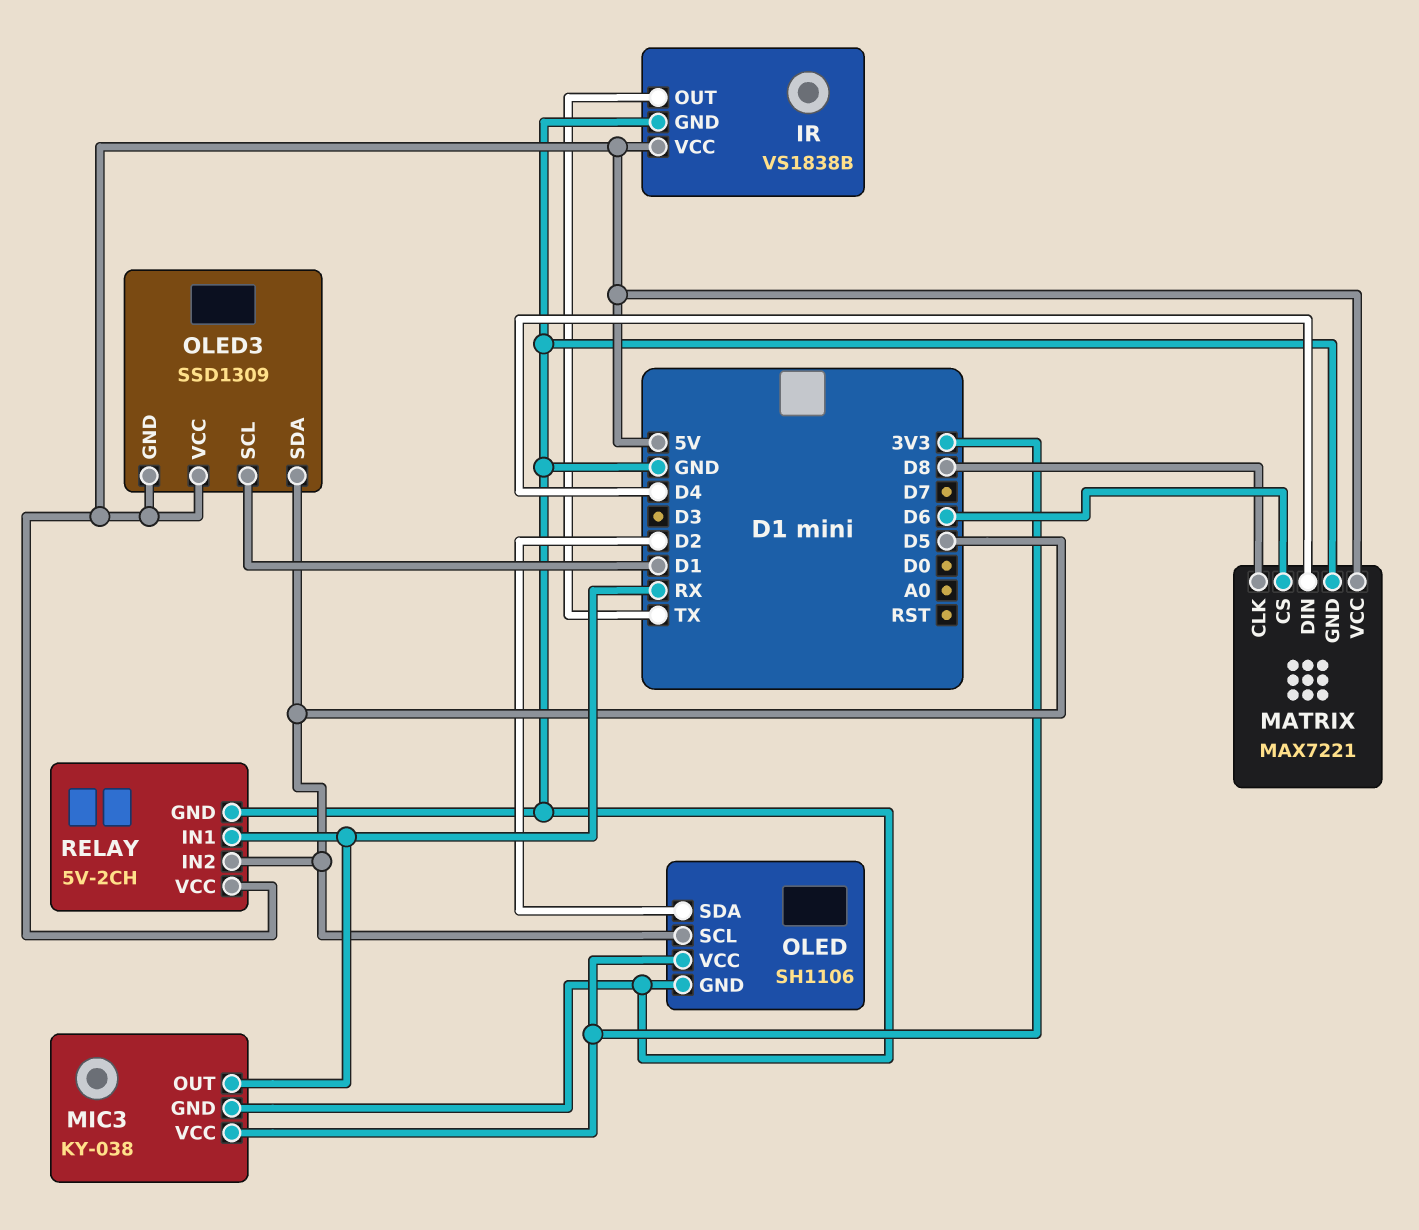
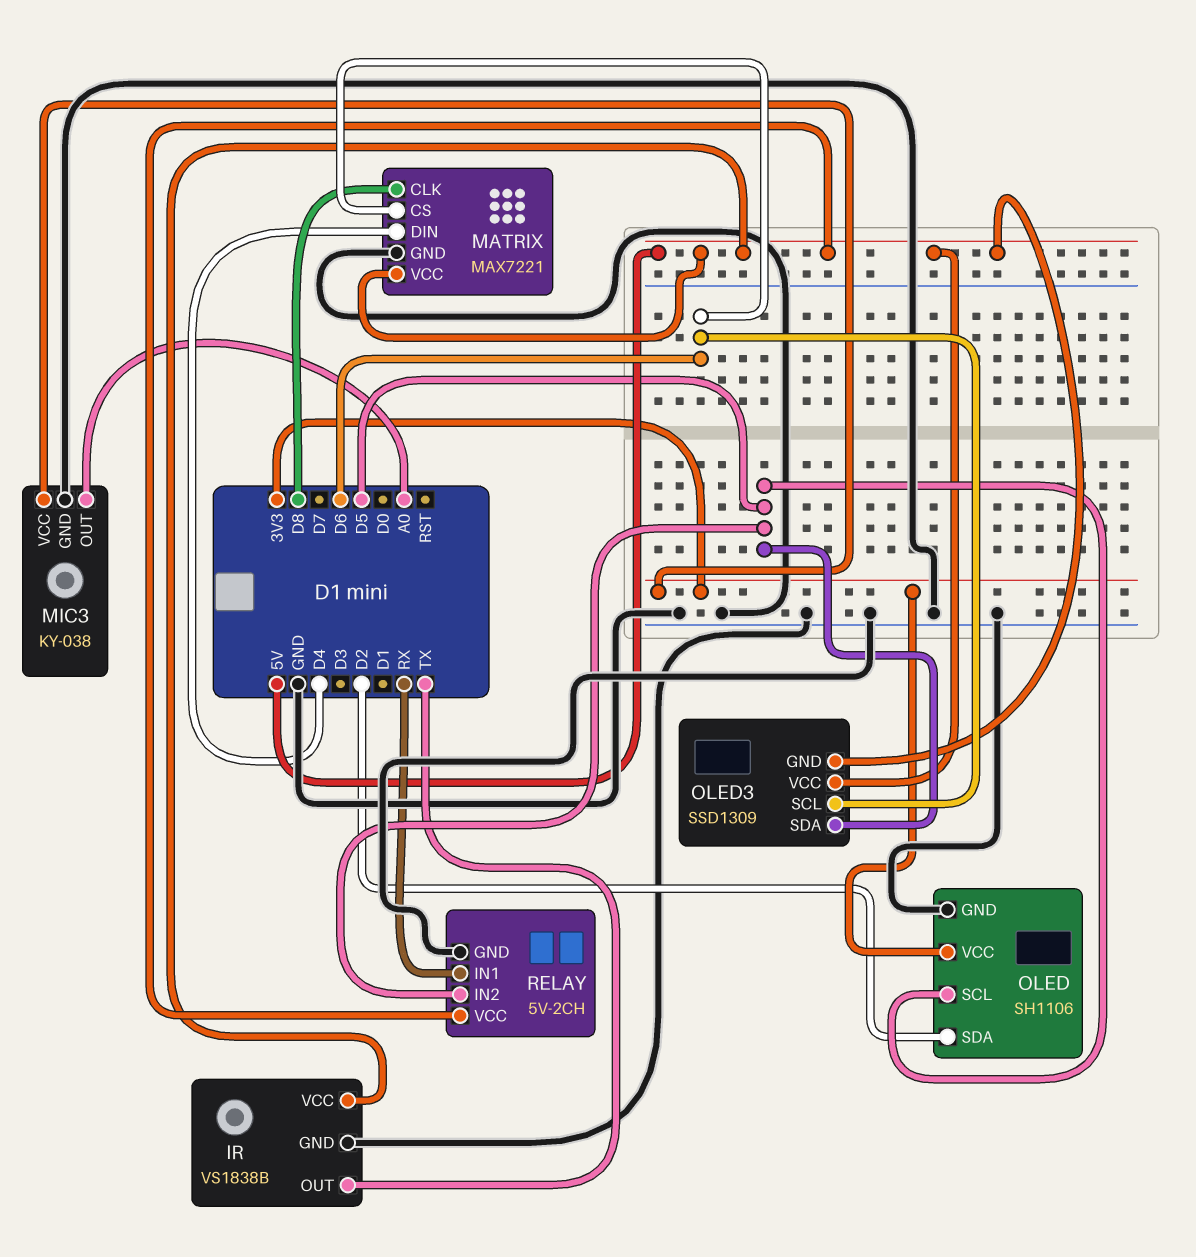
MIC3 pin OUT: RX -> A0
OLED3 pin SCL: D1 -> D6

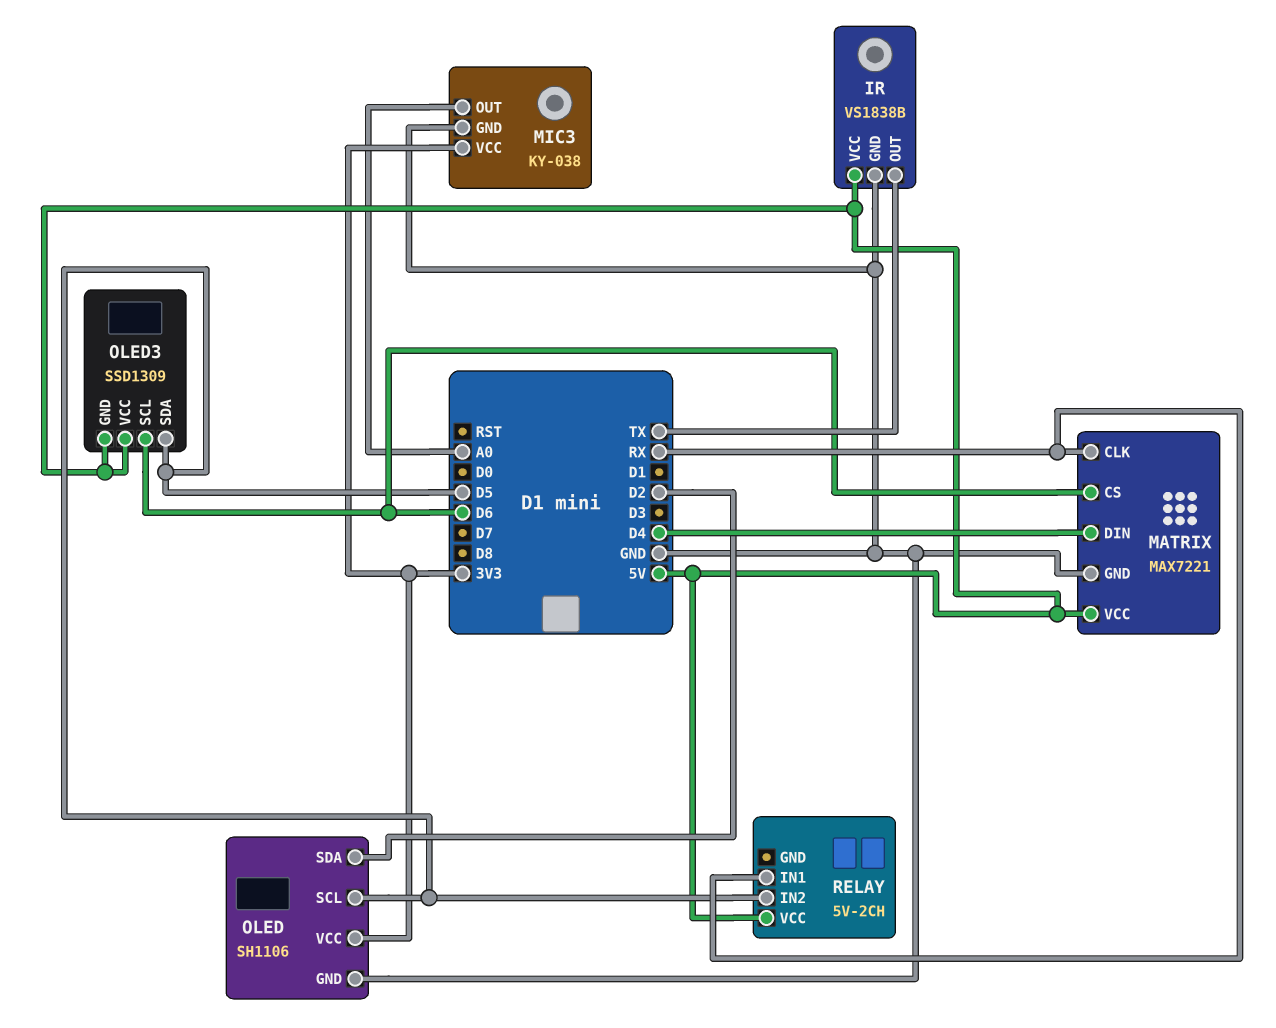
MATRIX pin CLK: D8 -> RX
RELAY pin GND: GND -> none

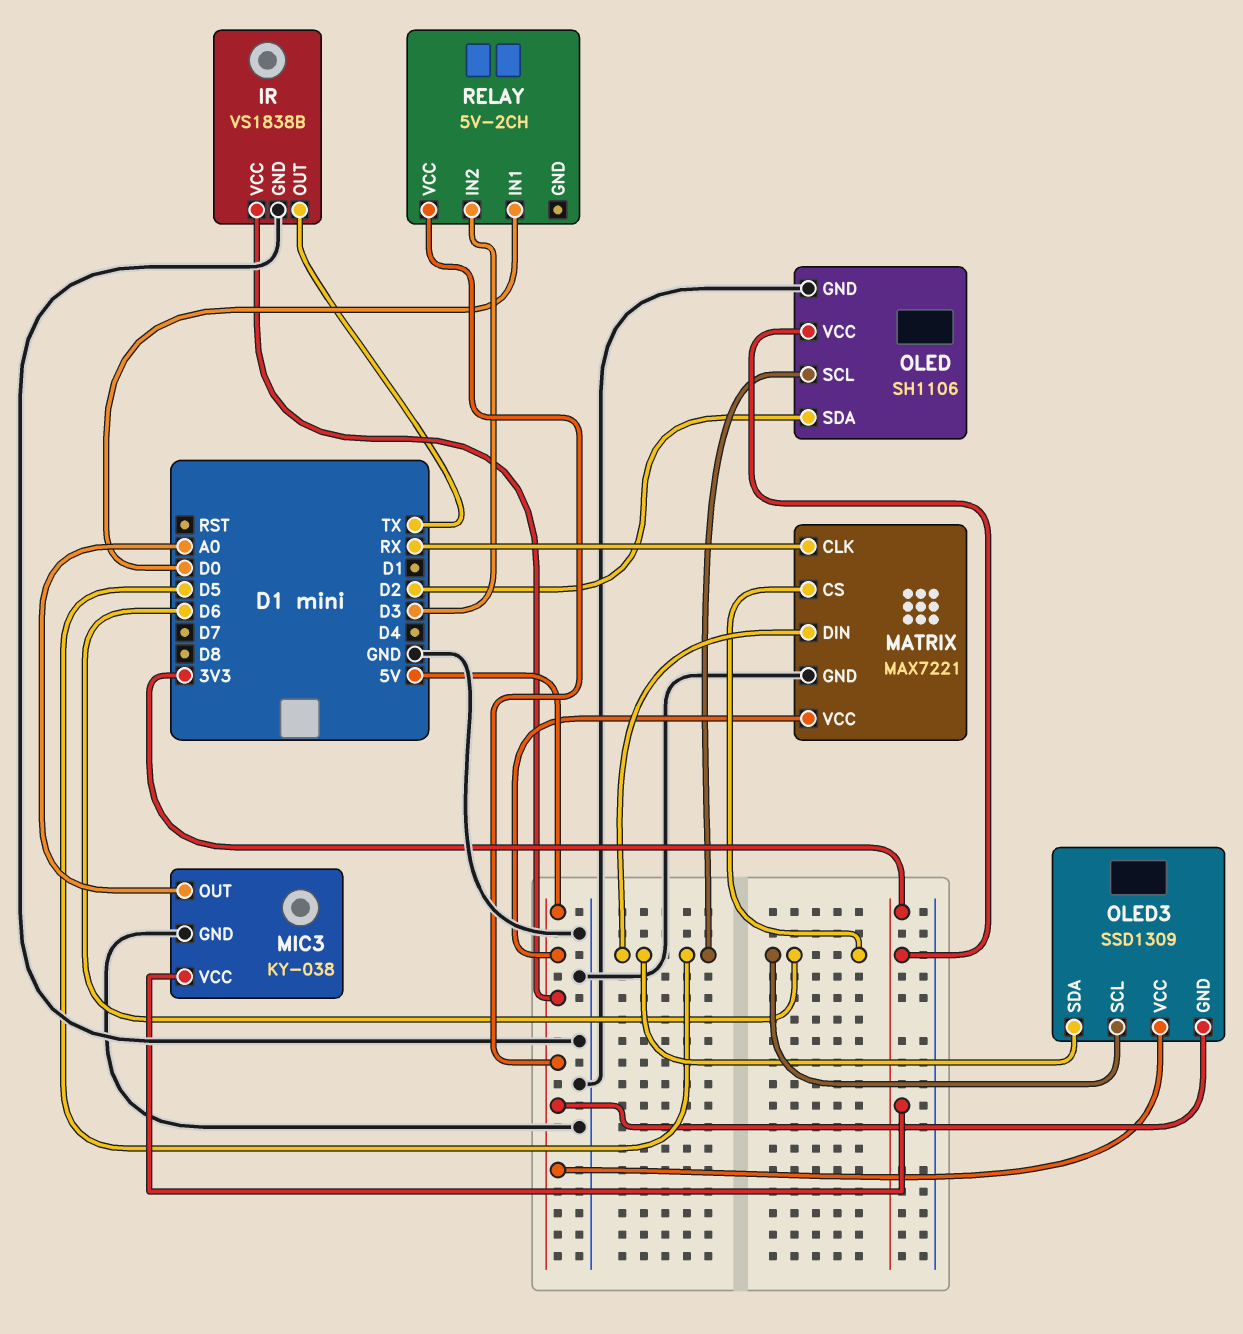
MATRIX pin DIN: D4 -> D5
RELAY pin IN1: RX -> D0
RELAY pin IN2: D5 -> D3

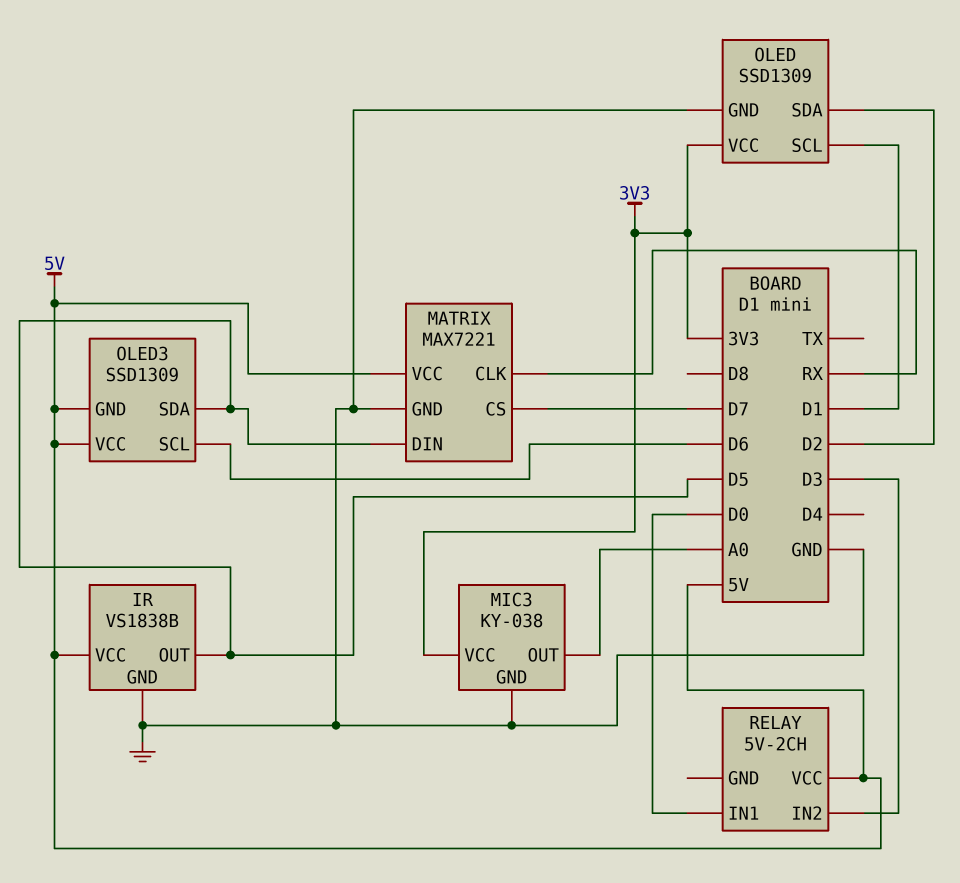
IR pin OUT: TX -> D5
MATRIX pin CS: D6 -> D7
OLED: SH1106 -> SSD1309
OLED pin SCL: D5 -> D1

